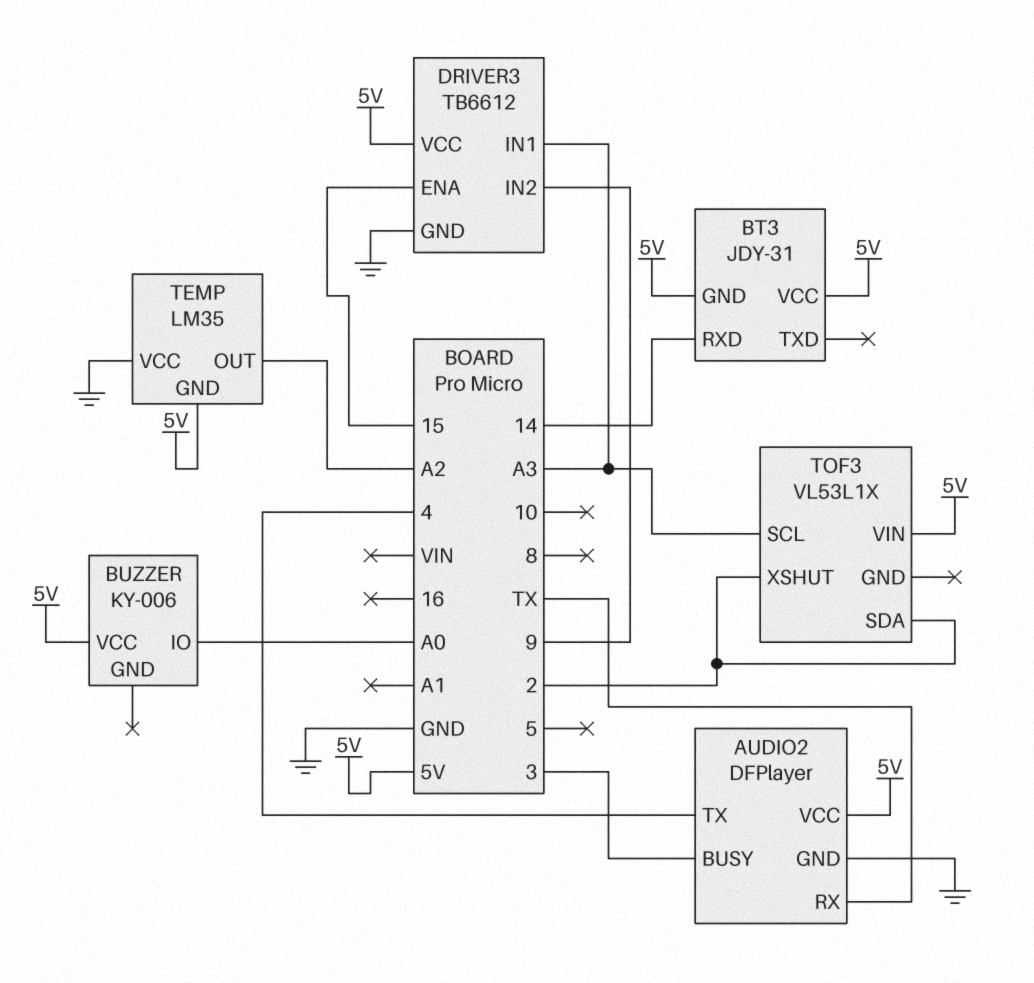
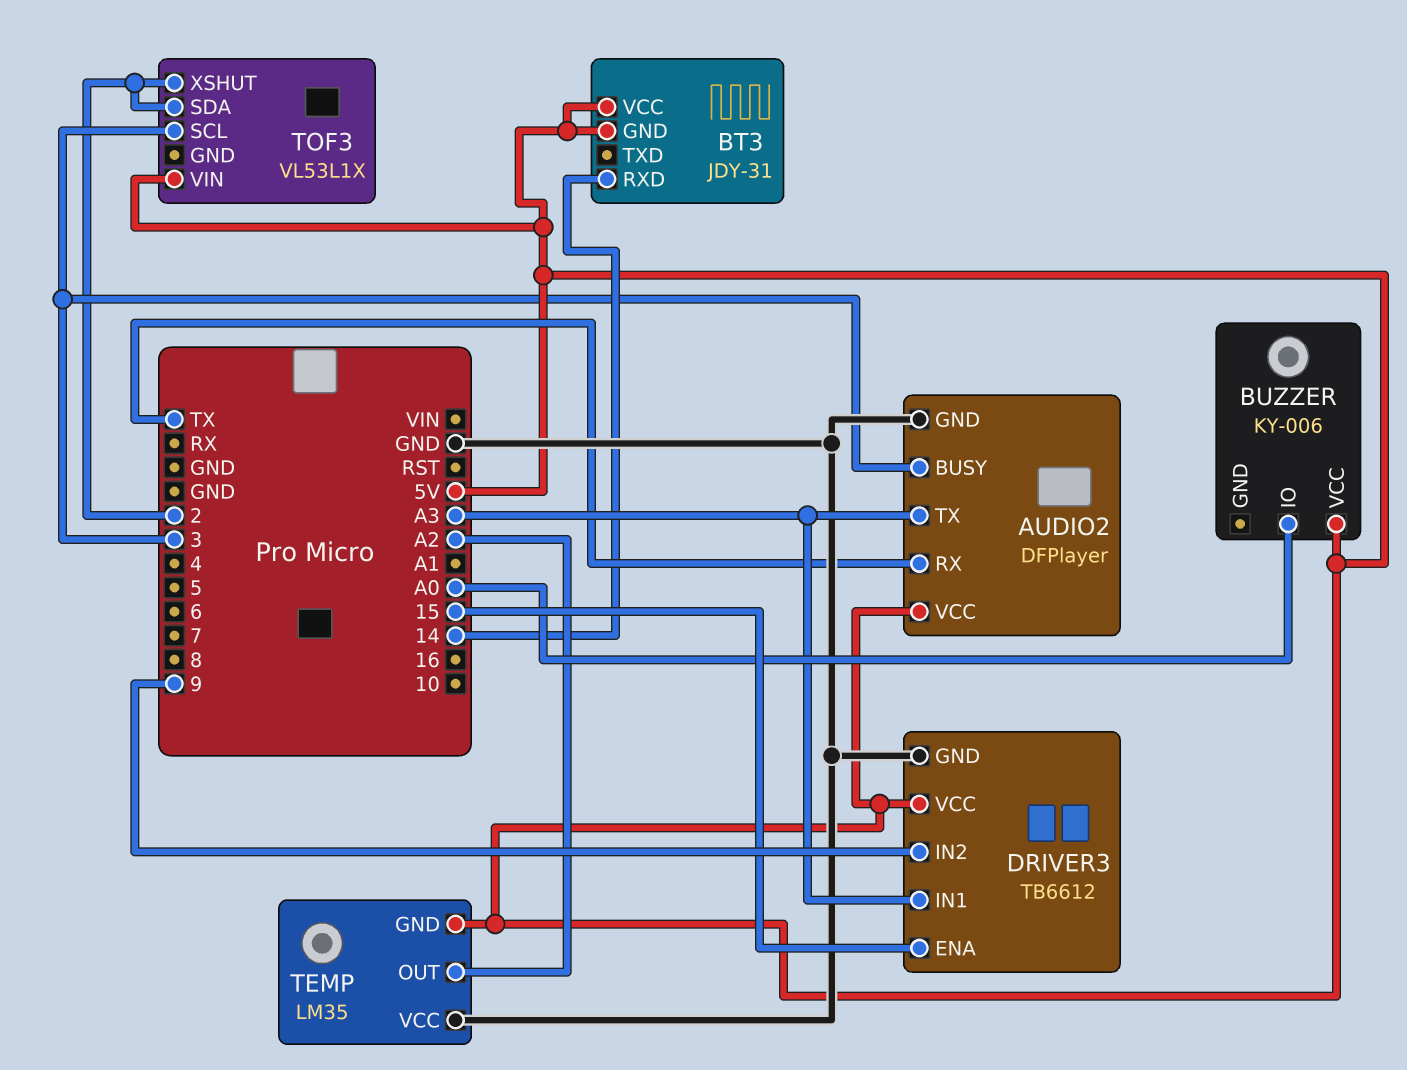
AUDIO2 pin TX: 4 -> A3
TOF3 pin SCL: A3 -> 3

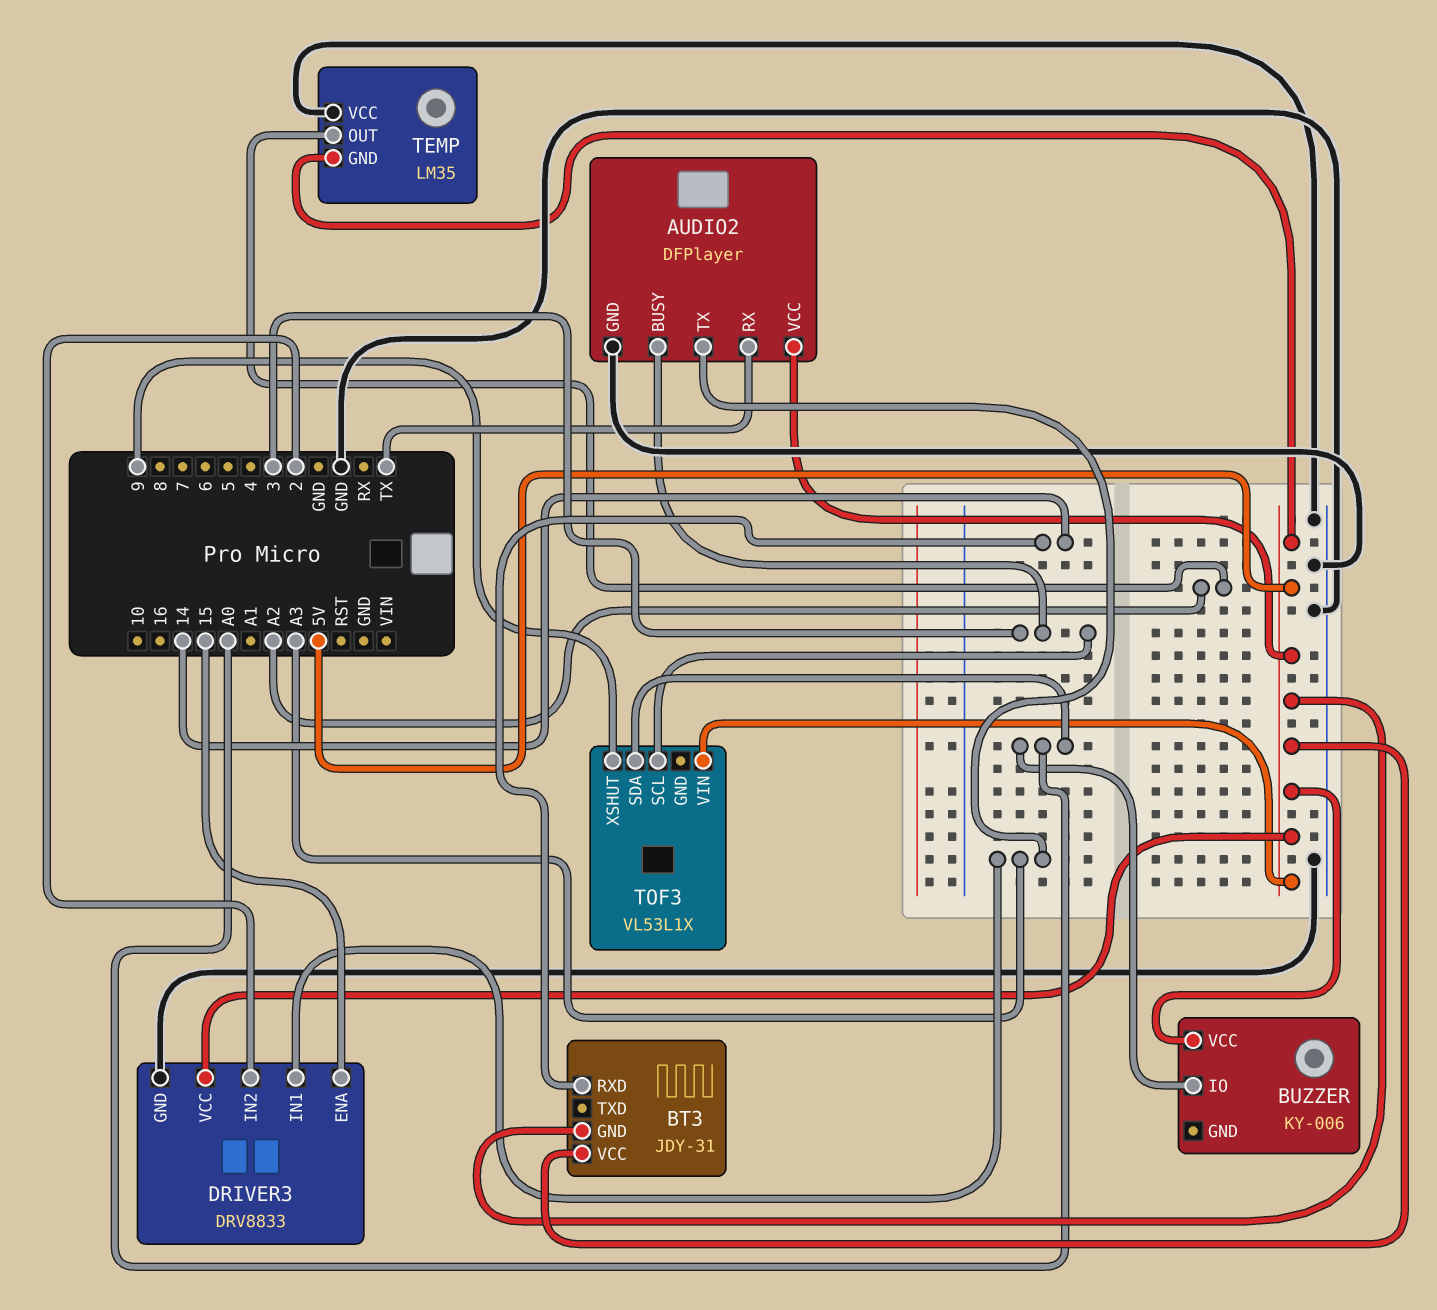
DRIVER3: TB6612 -> DRV8833
DRIVER3 pin IN2: 9 -> 2
TOF3 pin SDA: 2 -> A0
TOF3 pin XSHUT: 2 -> 9

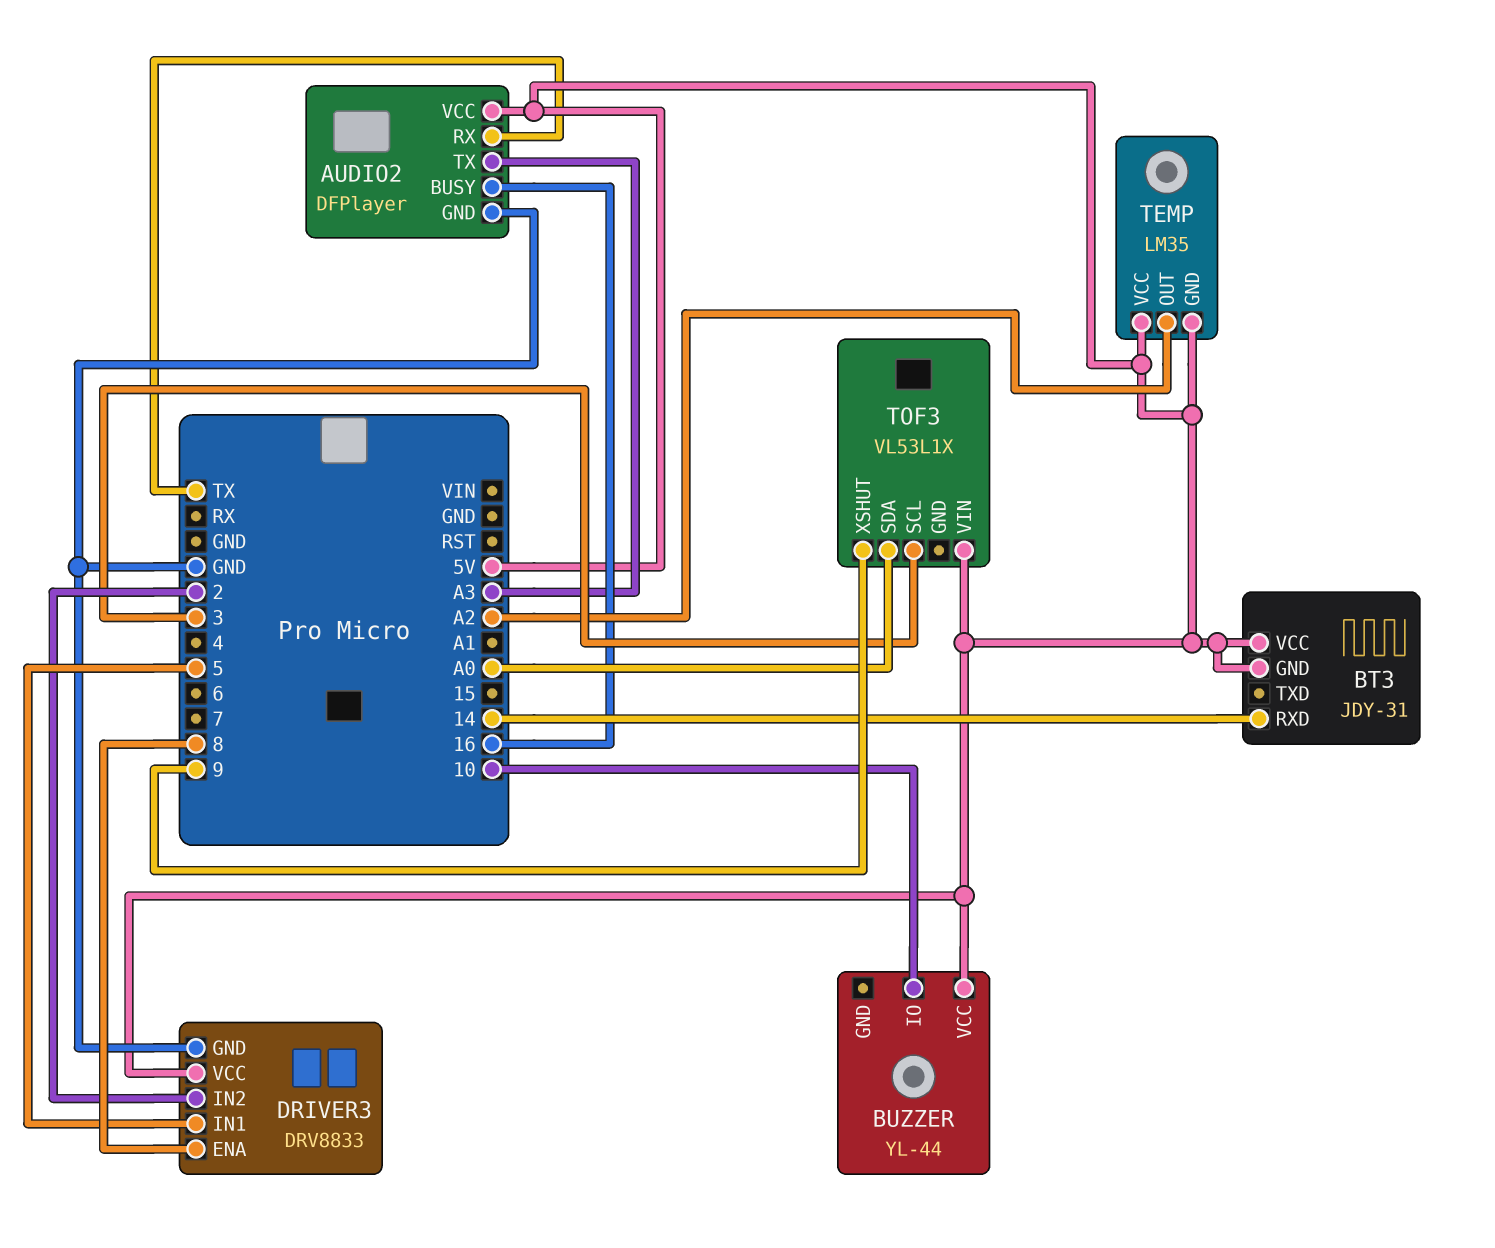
AUDIO2 pin BUSY: 3 -> 16
BUZZER: KY-006 -> YL-44
BUZZER pin IO: A0 -> 10
DRIVER3 pin ENA: 15 -> 8
DRIVER3 pin IN1: A3 -> 5
TEMP pin VCC: GND -> 5V

